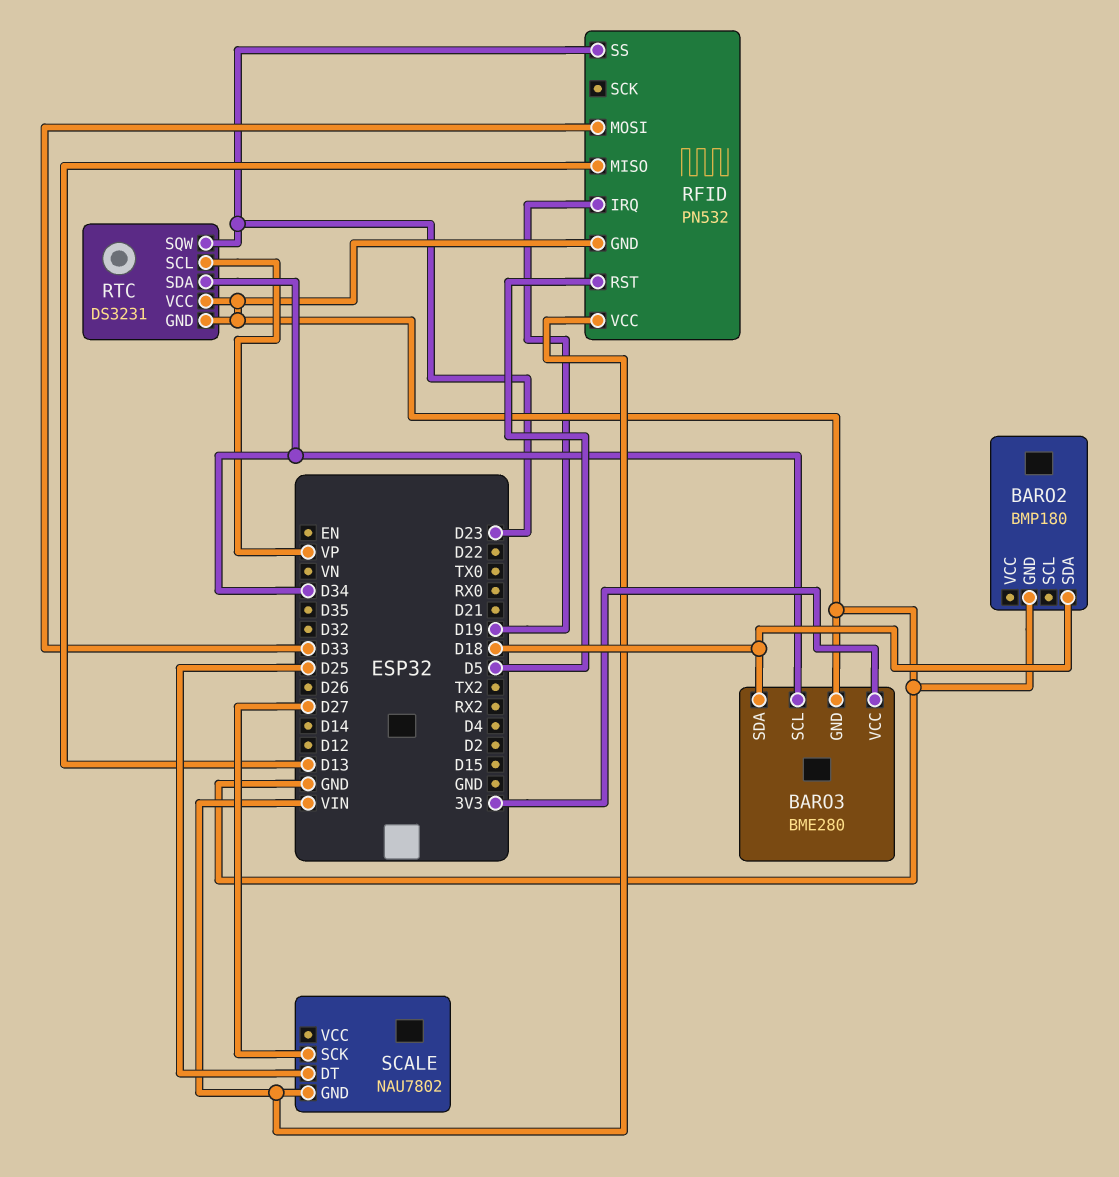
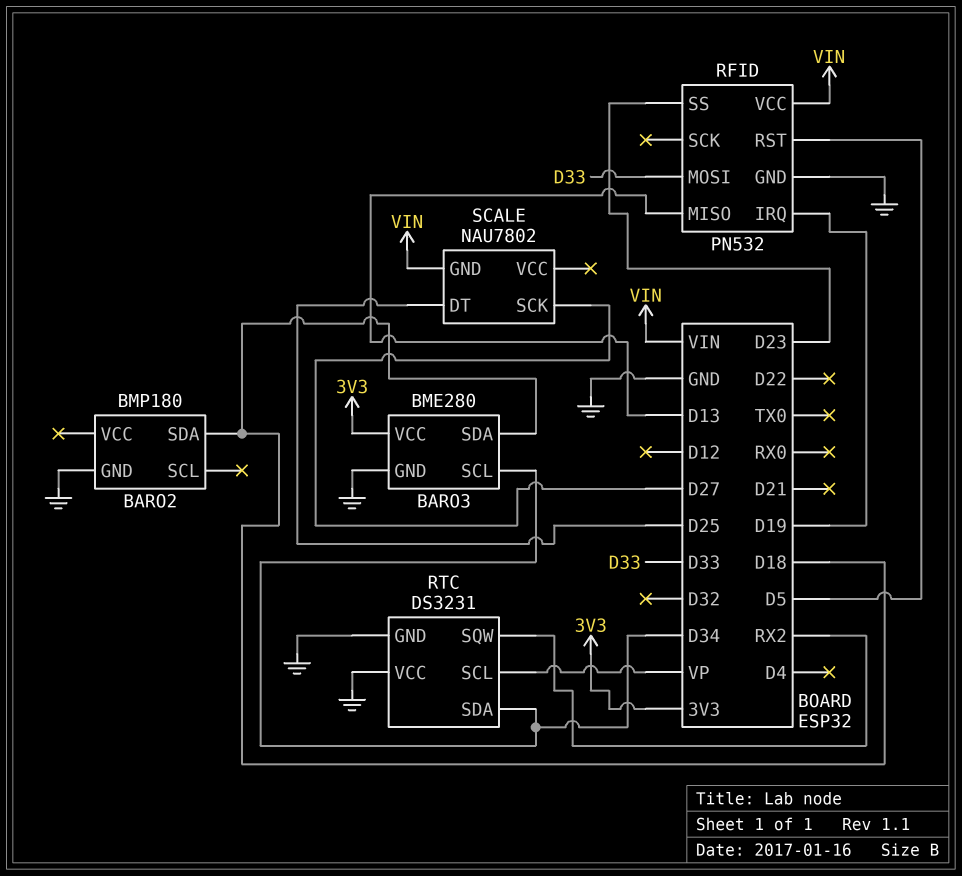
RTC pin SQW: D23 -> RX2

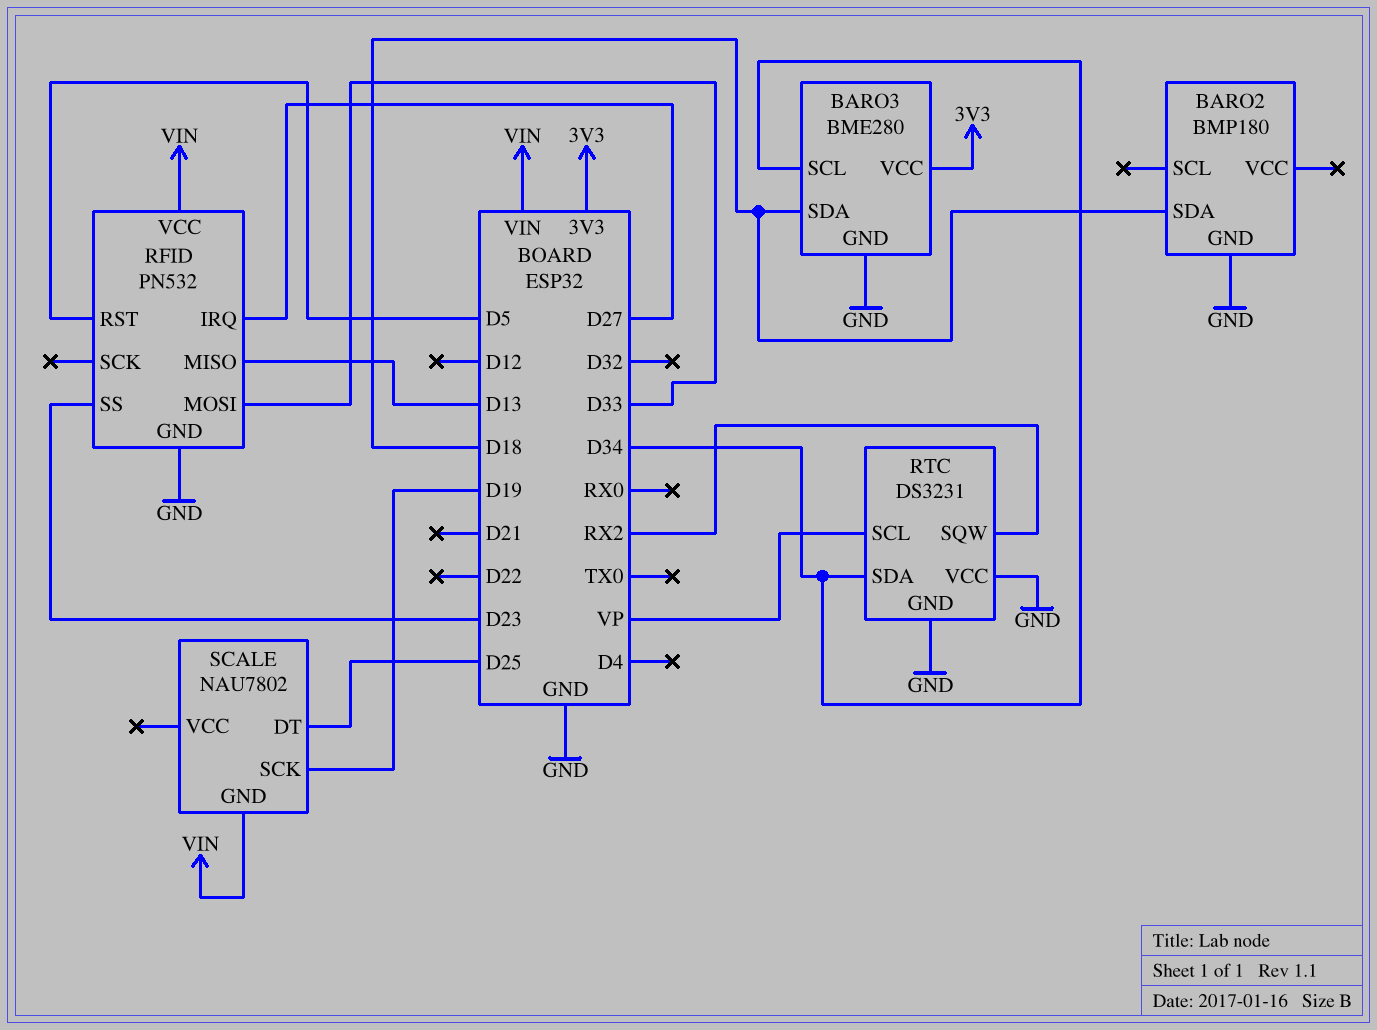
RFID pin IRQ: D19 -> D27
SCALE pin SCK: D27 -> D19

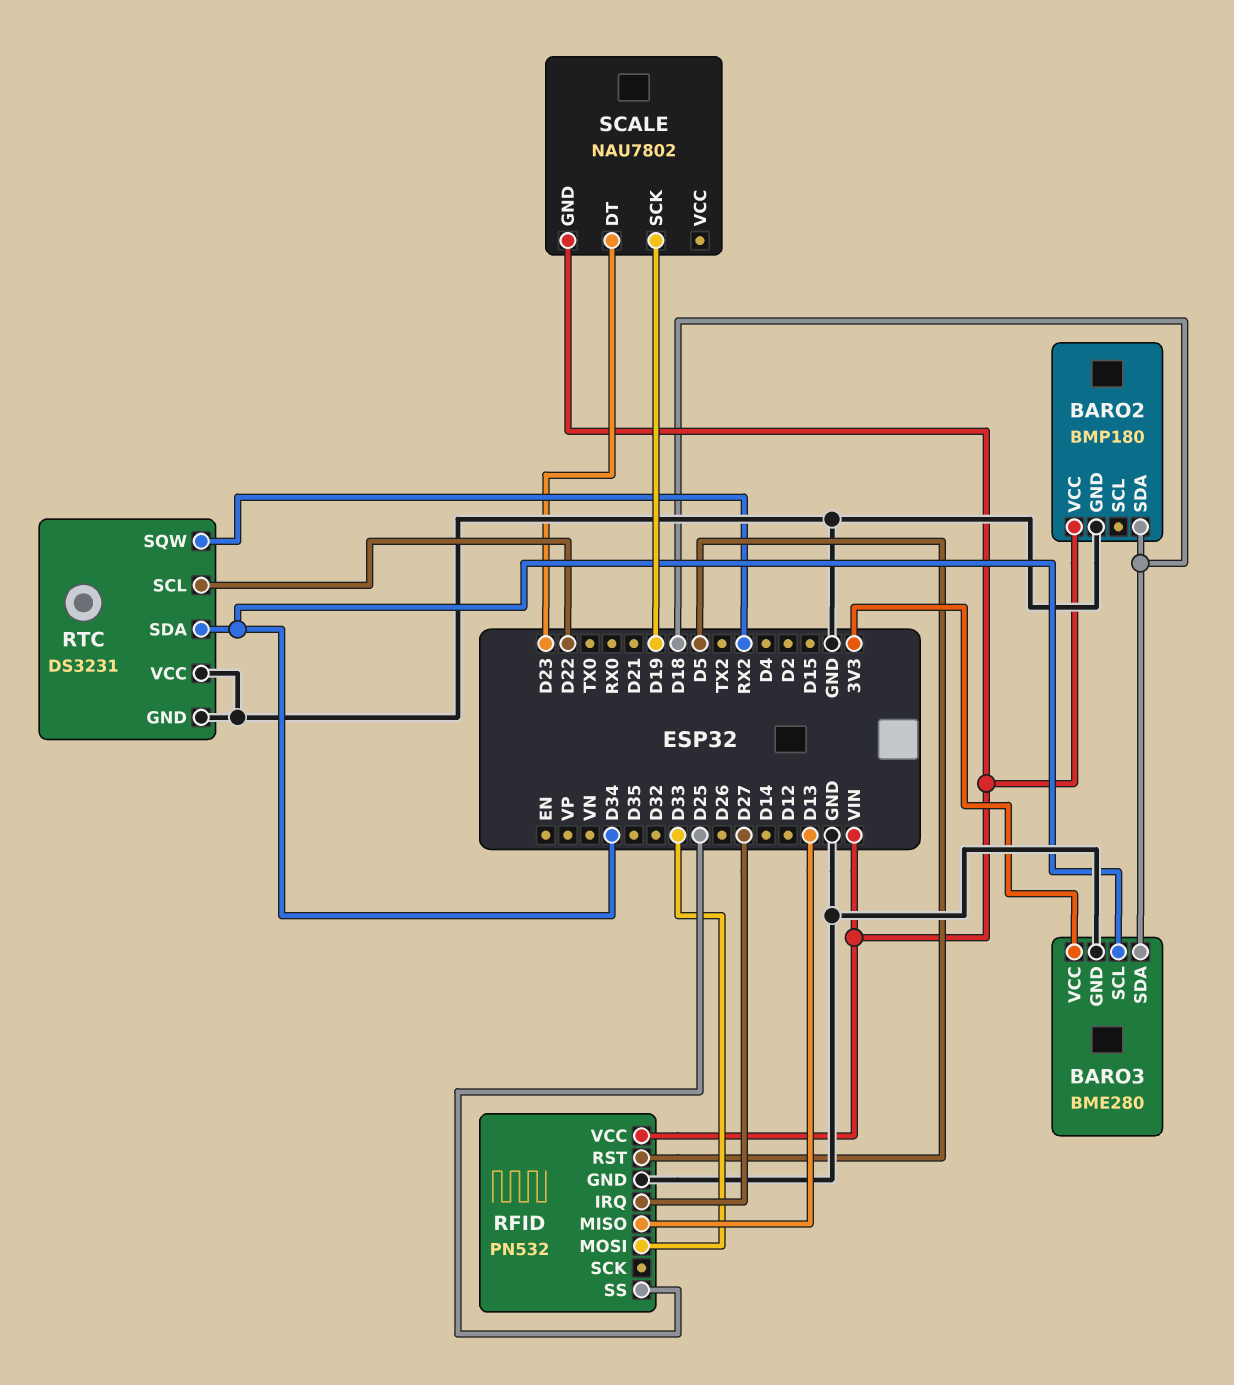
BARO2 pin VCC: none -> VIN
RFID pin SS: D23 -> D25
RTC pin SCL: VP -> D22
SCALE pin DT: D25 -> D23

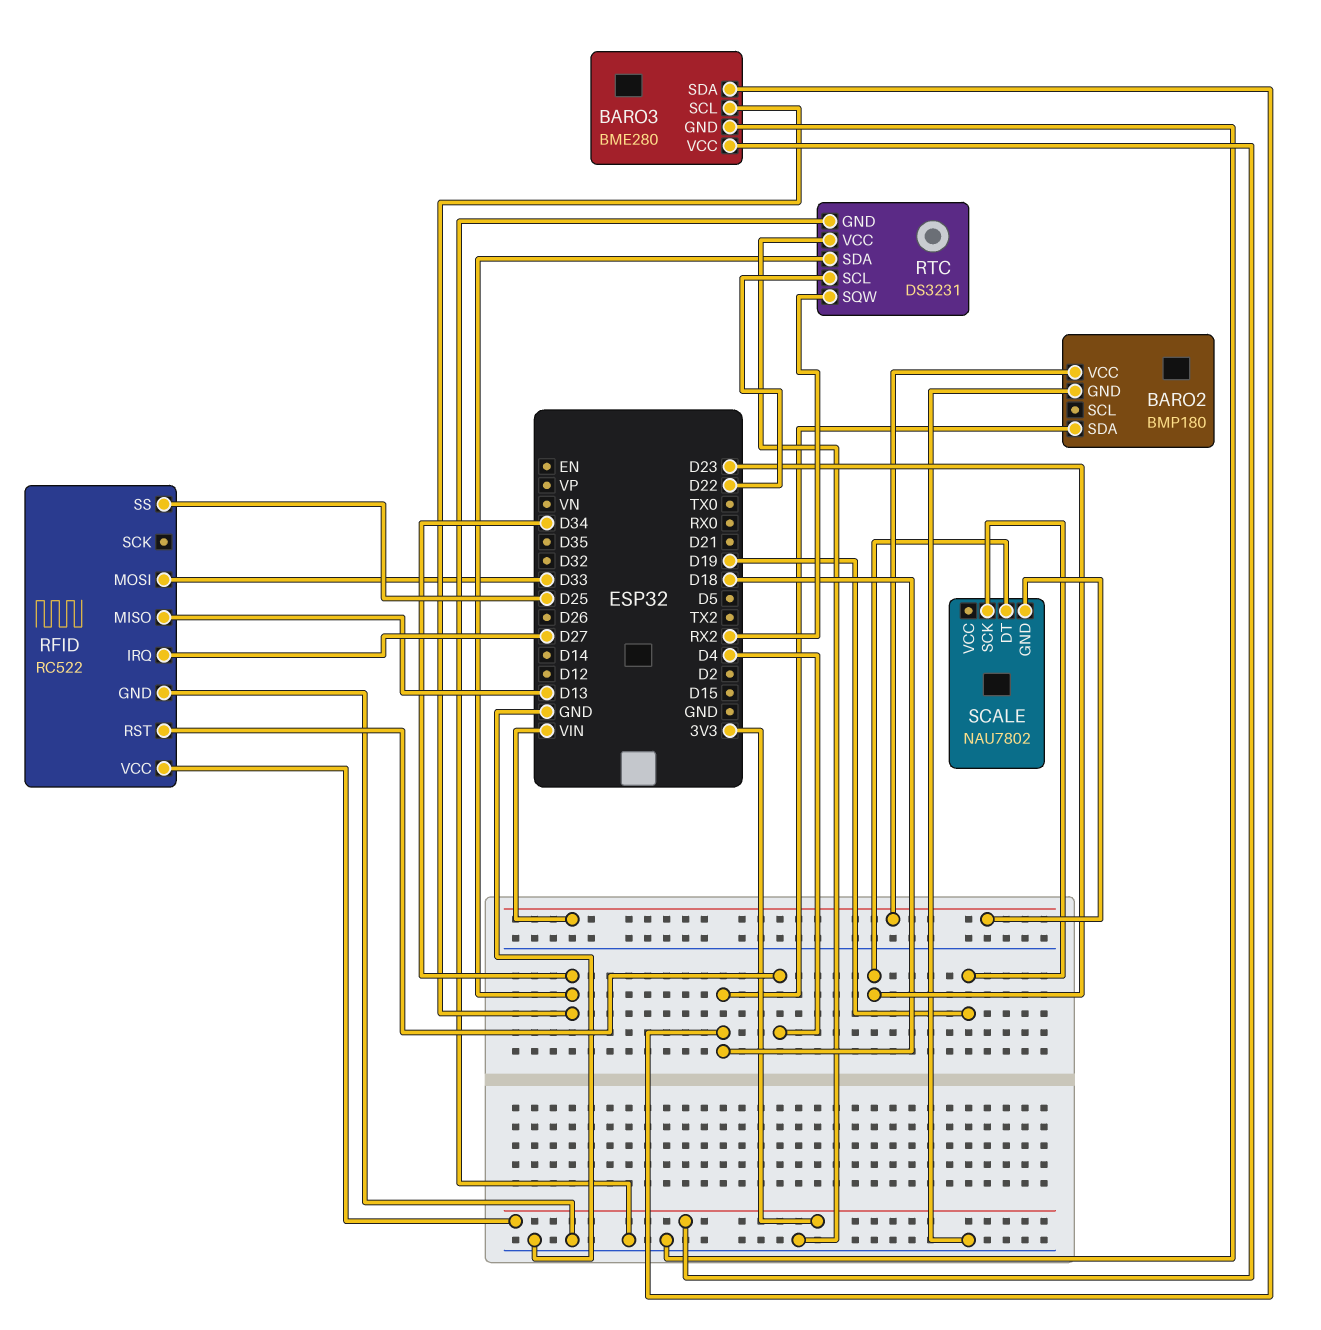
RFID: PN532 -> RC522
RFID pin RST: D5 -> D4
RFID pin VCC: VIN -> 3V3

